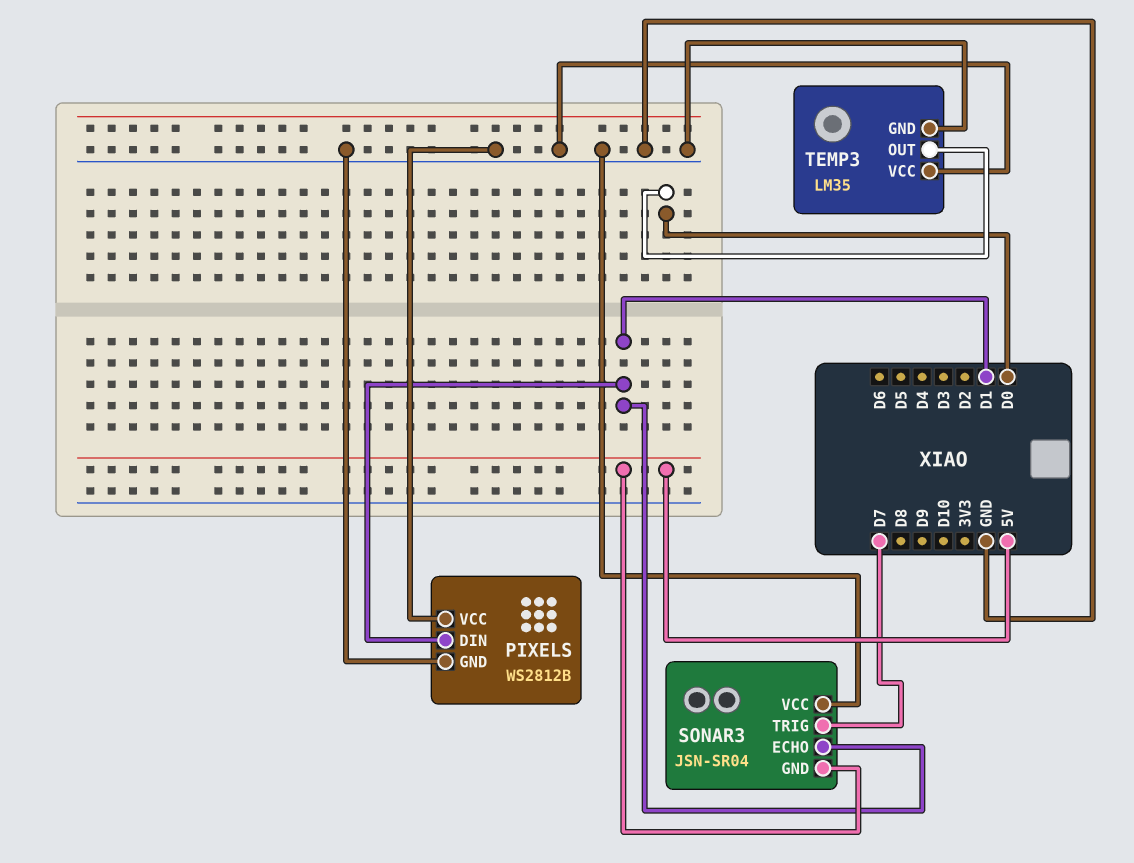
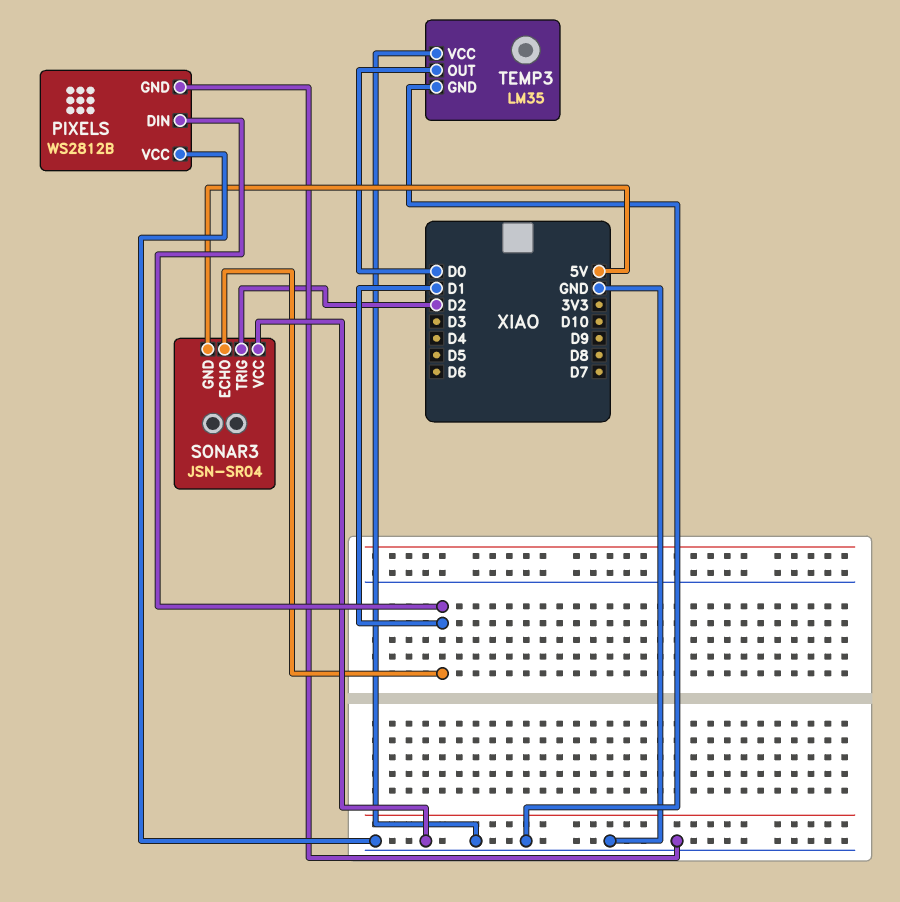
SONAR3 pin TRIG: D7 -> D2

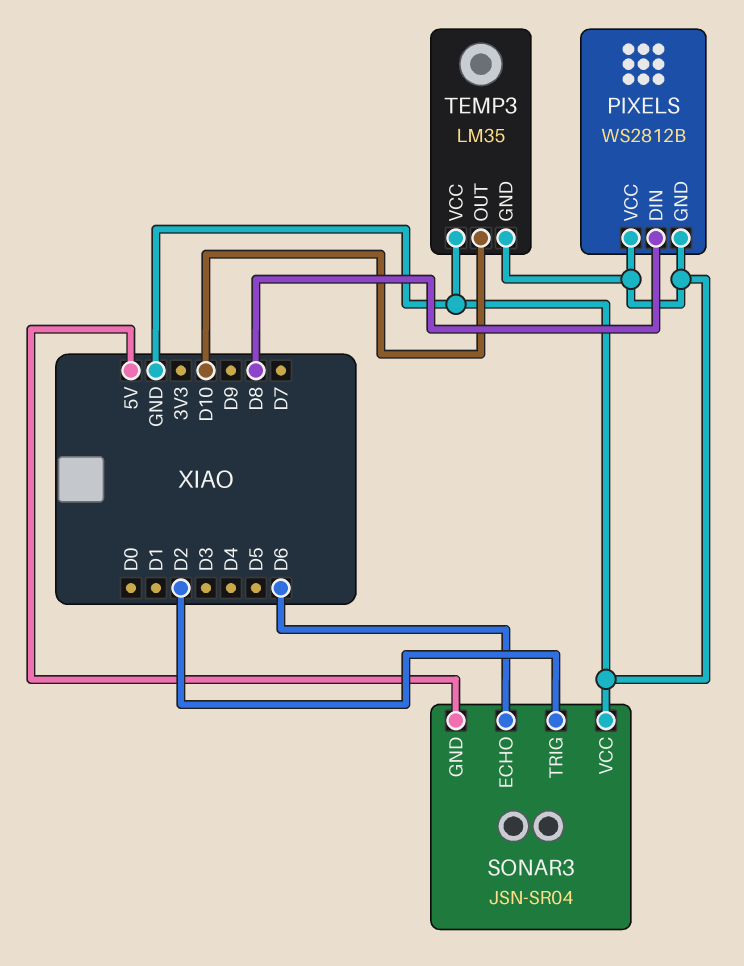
PIXELS pin DIN: D1 -> D8
SONAR3 pin ECHO: D1 -> D6
TEMP3 pin OUT: D0 -> D10

